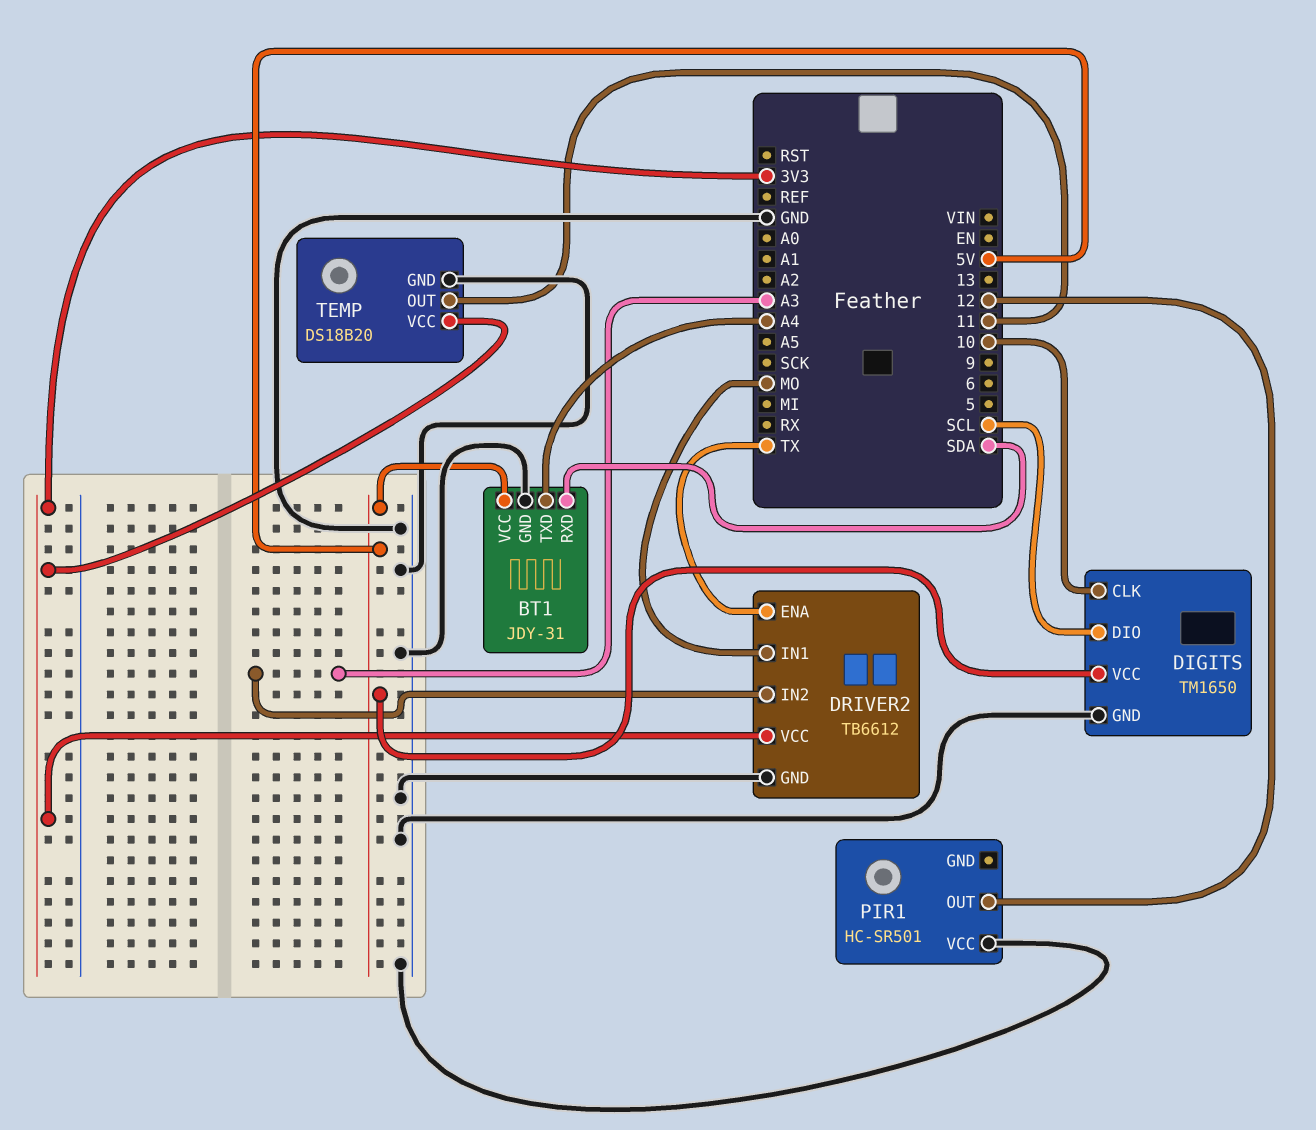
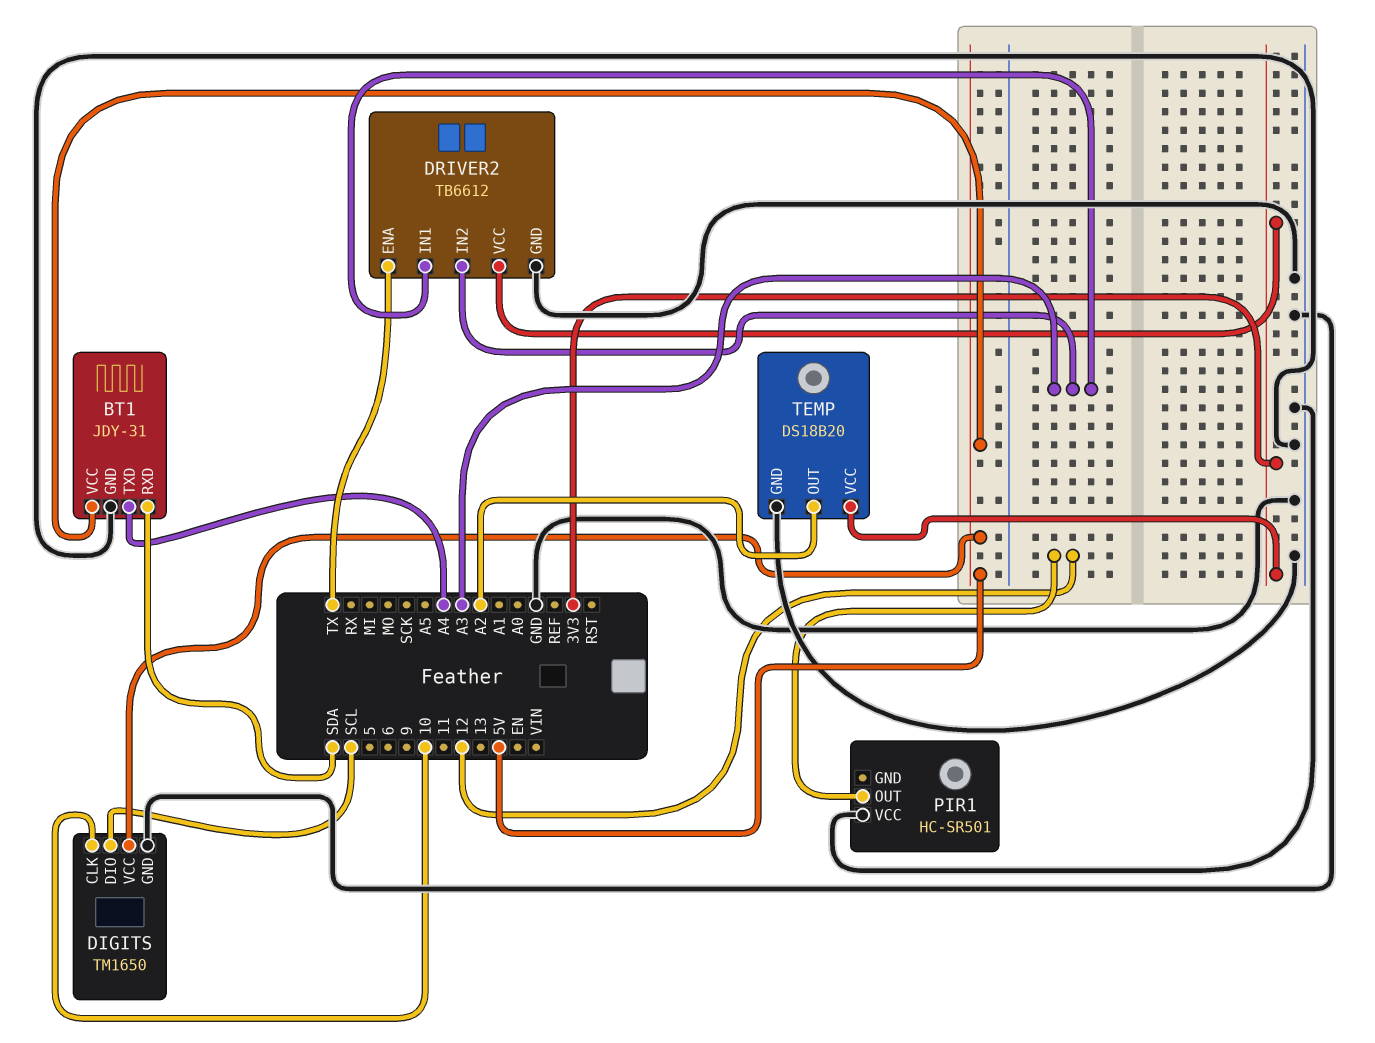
DRIVER2 pin IN1: MO -> A3
TEMP pin OUT: 11 -> A2

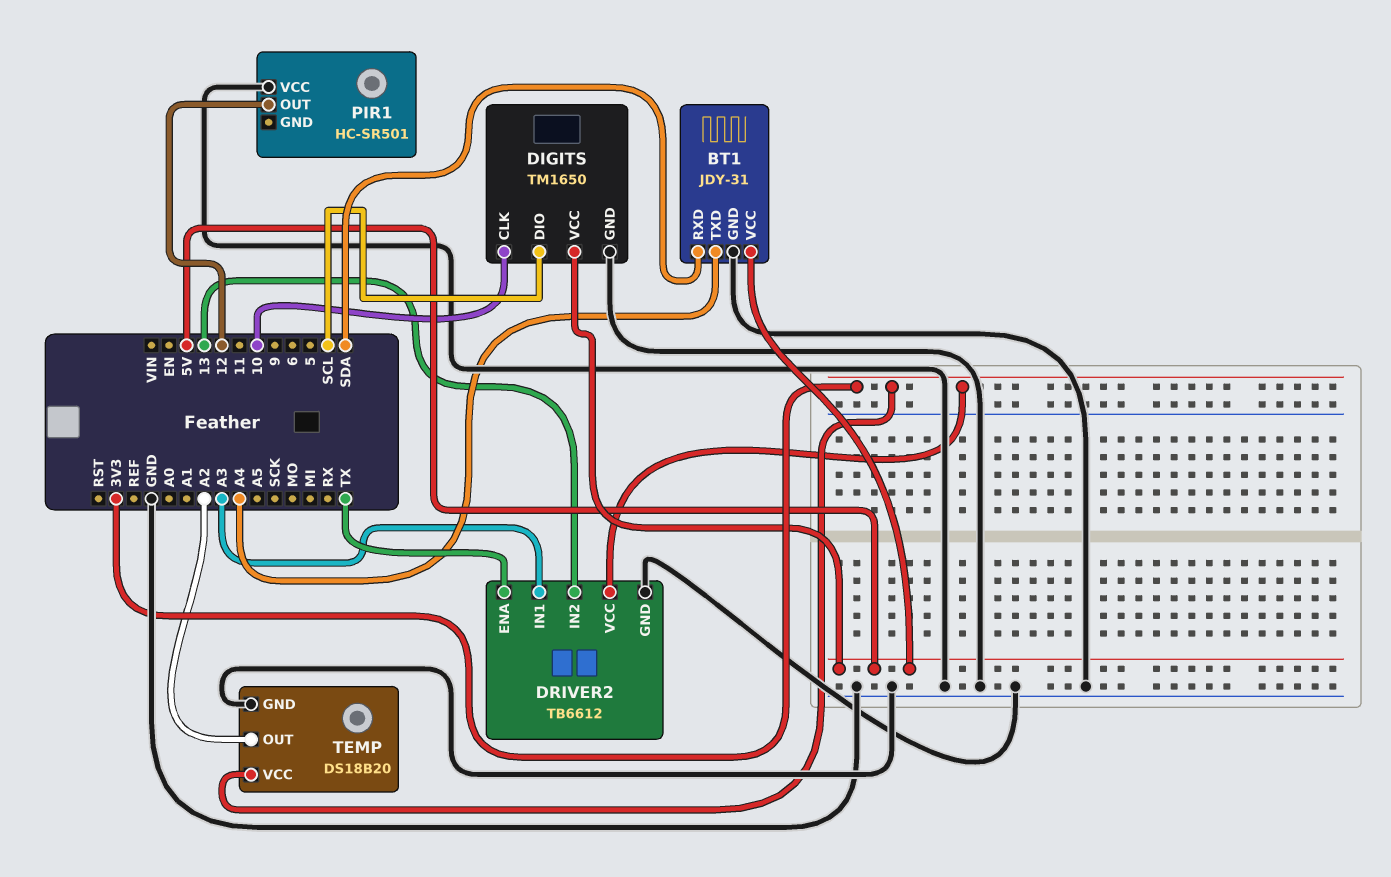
DRIVER2 pin IN2: A3 -> 13

